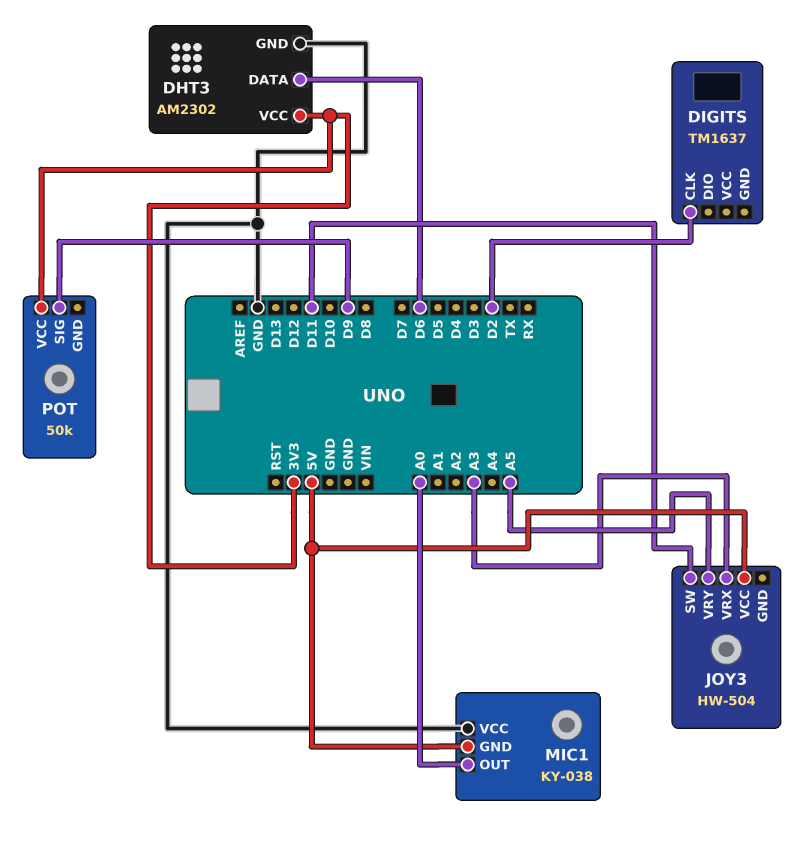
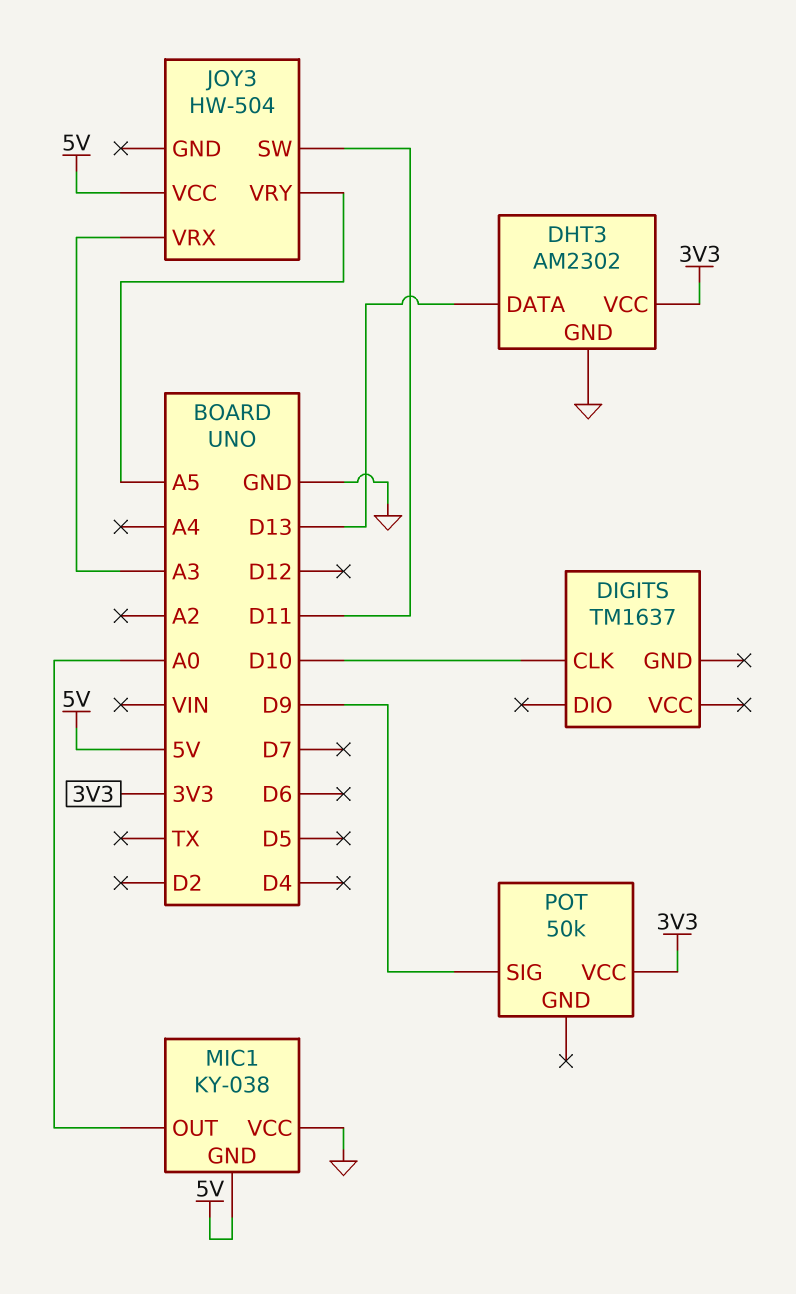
DHT3 pin DATA: D6 -> D13
DIGITS pin CLK: D2 -> D10

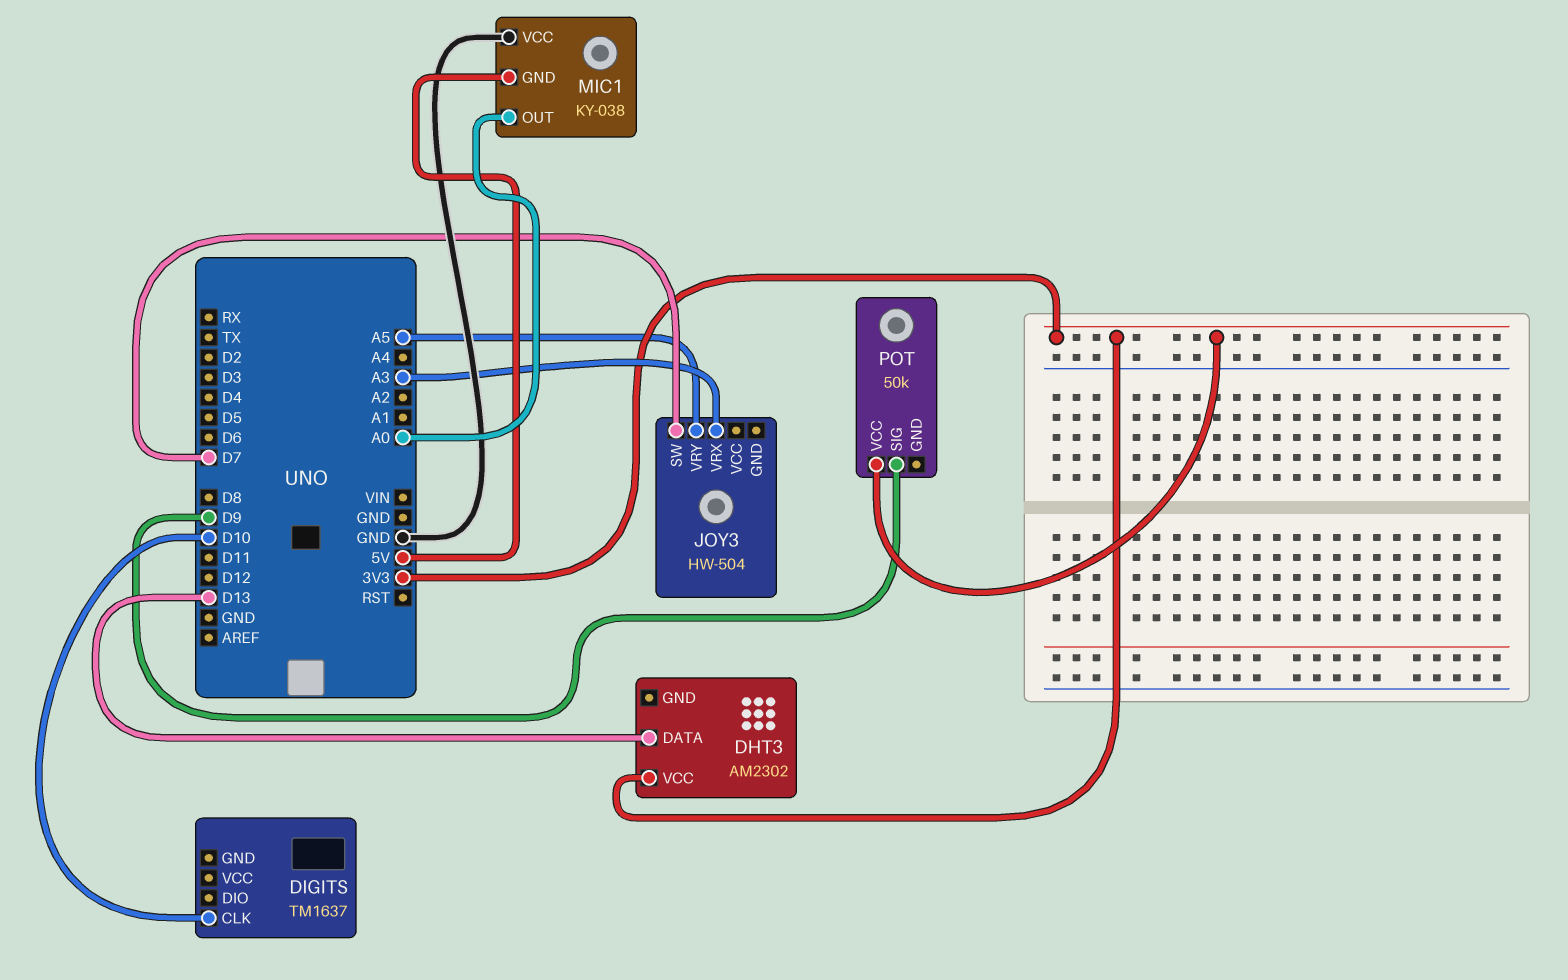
DHT3 pin GND: GND -> none
JOY3 pin SW: D11 -> D7
JOY3 pin VCC: 5V -> none

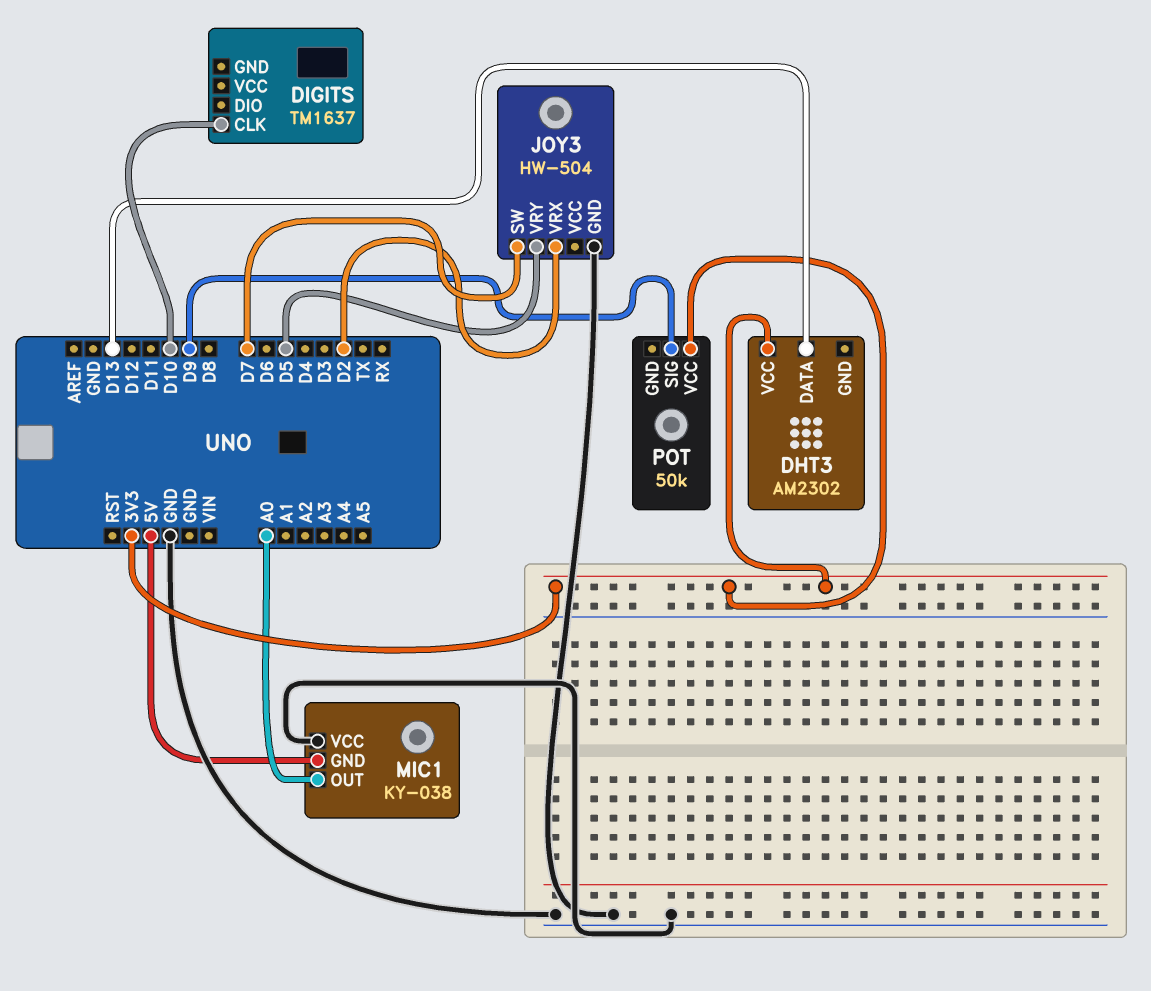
JOY3 pin GND: none -> GND
JOY3 pin VRX: A3 -> D2
JOY3 pin VRY: A5 -> D5

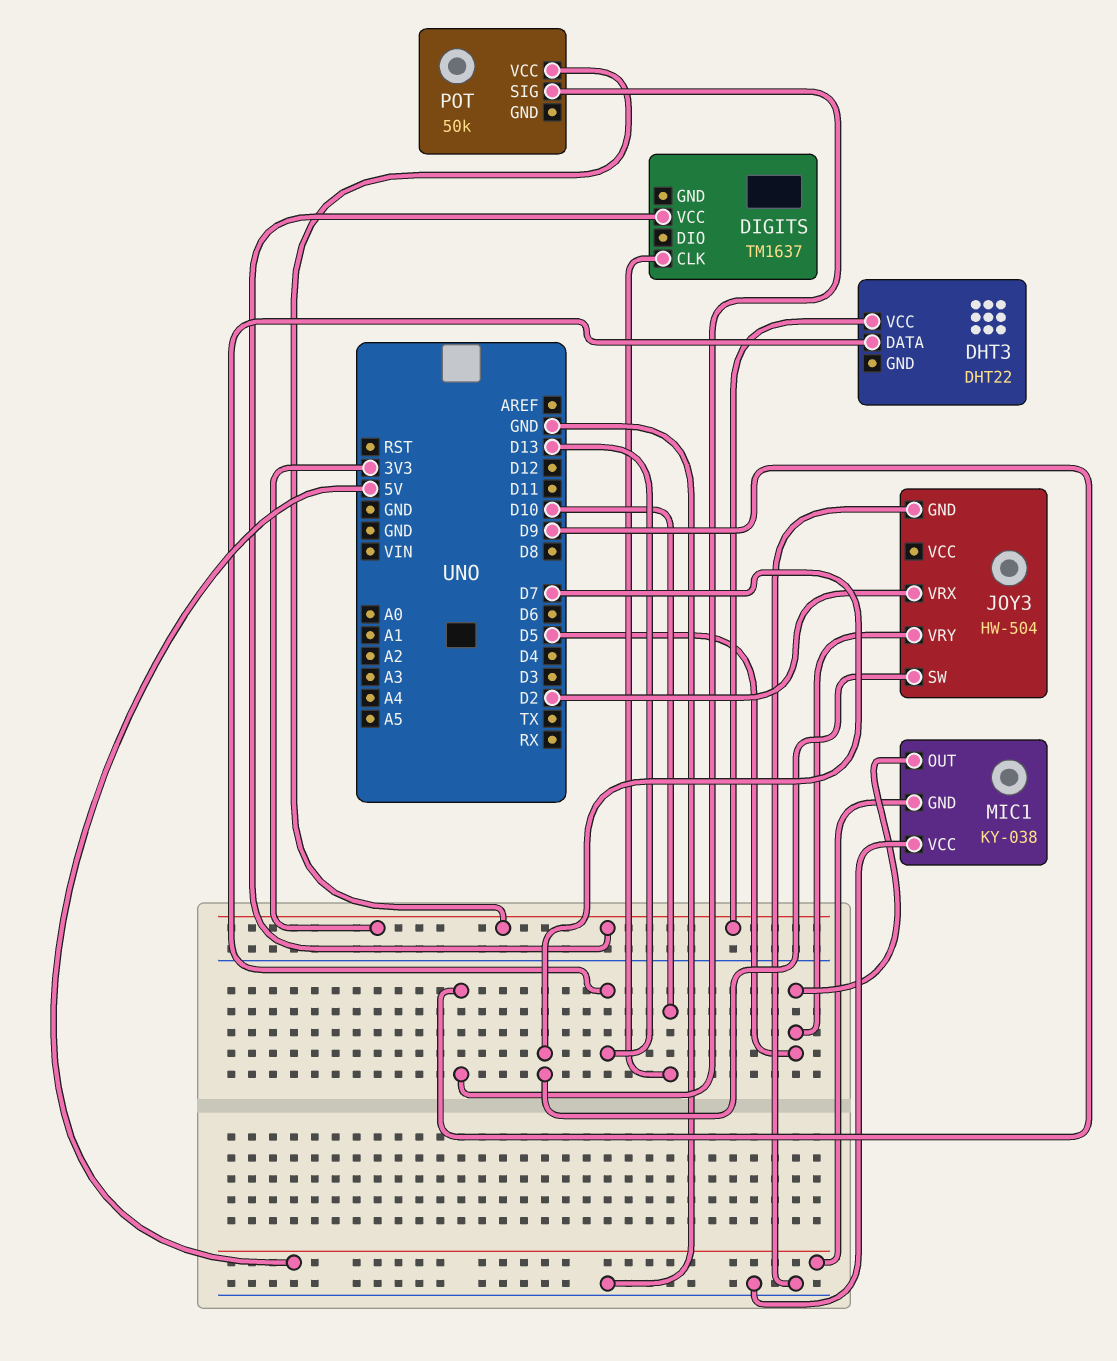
DHT3: AM2302 -> DHT22
DIGITS pin VCC: none -> 3V3
MIC1 pin OUT: A0 -> D5

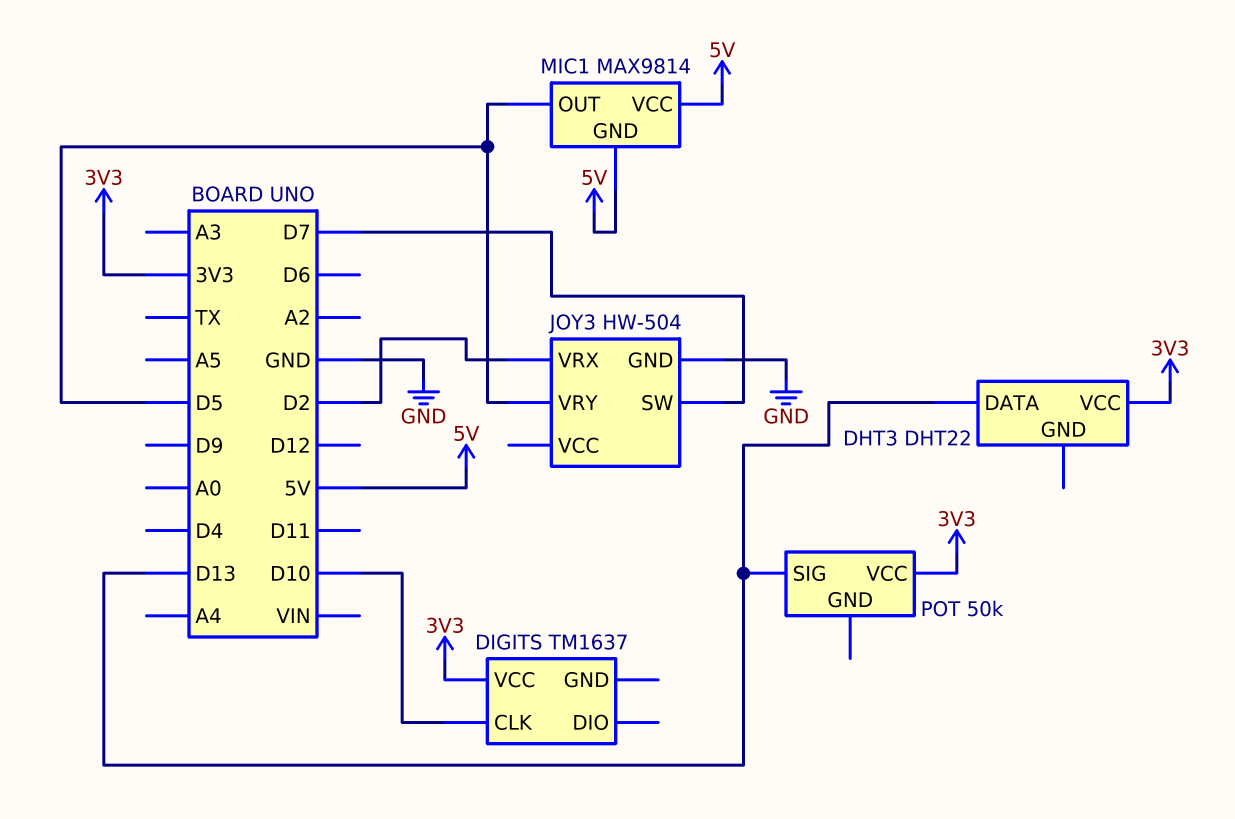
MIC1: KY-038 -> MAX9814
MIC1 pin VCC: GND -> 5V
POT pin SIG: D9 -> D13

